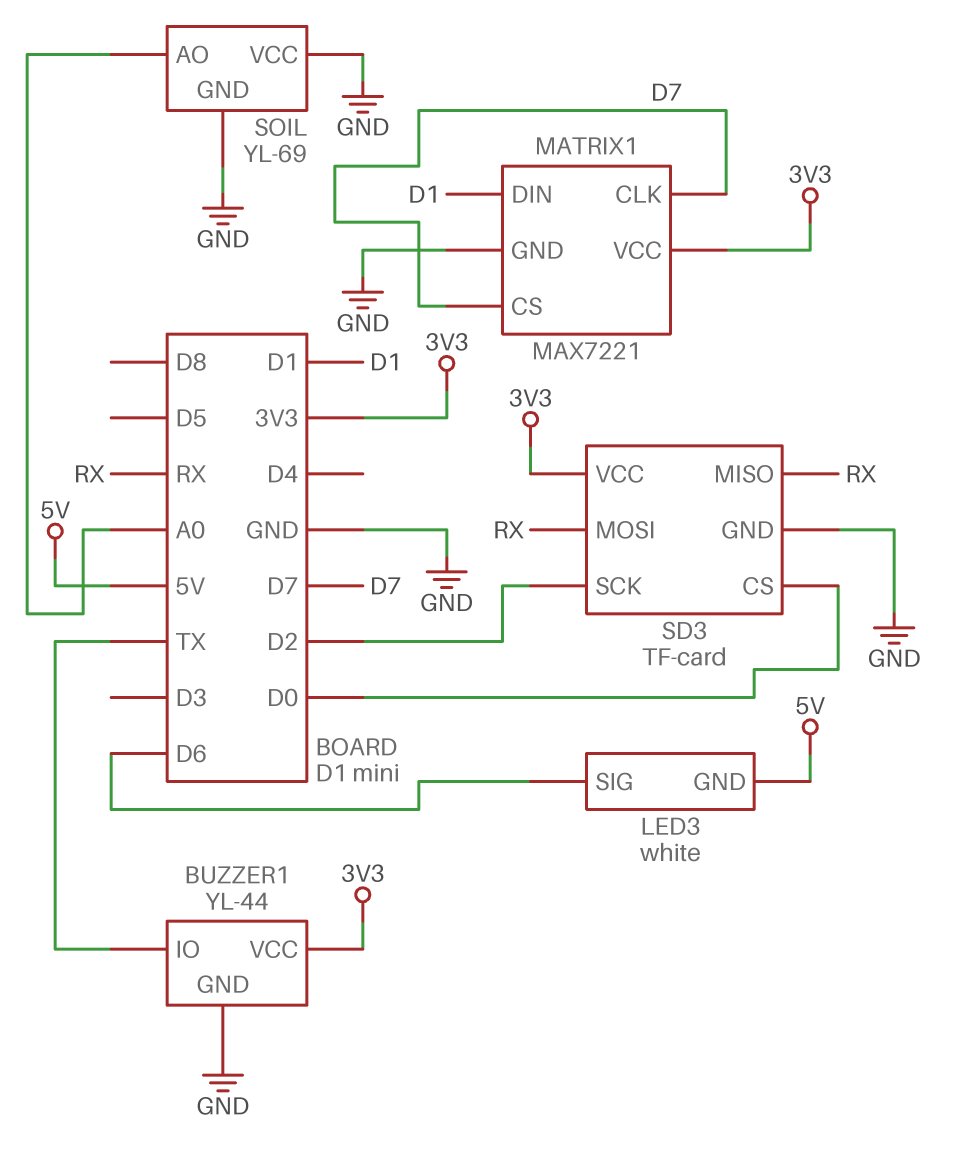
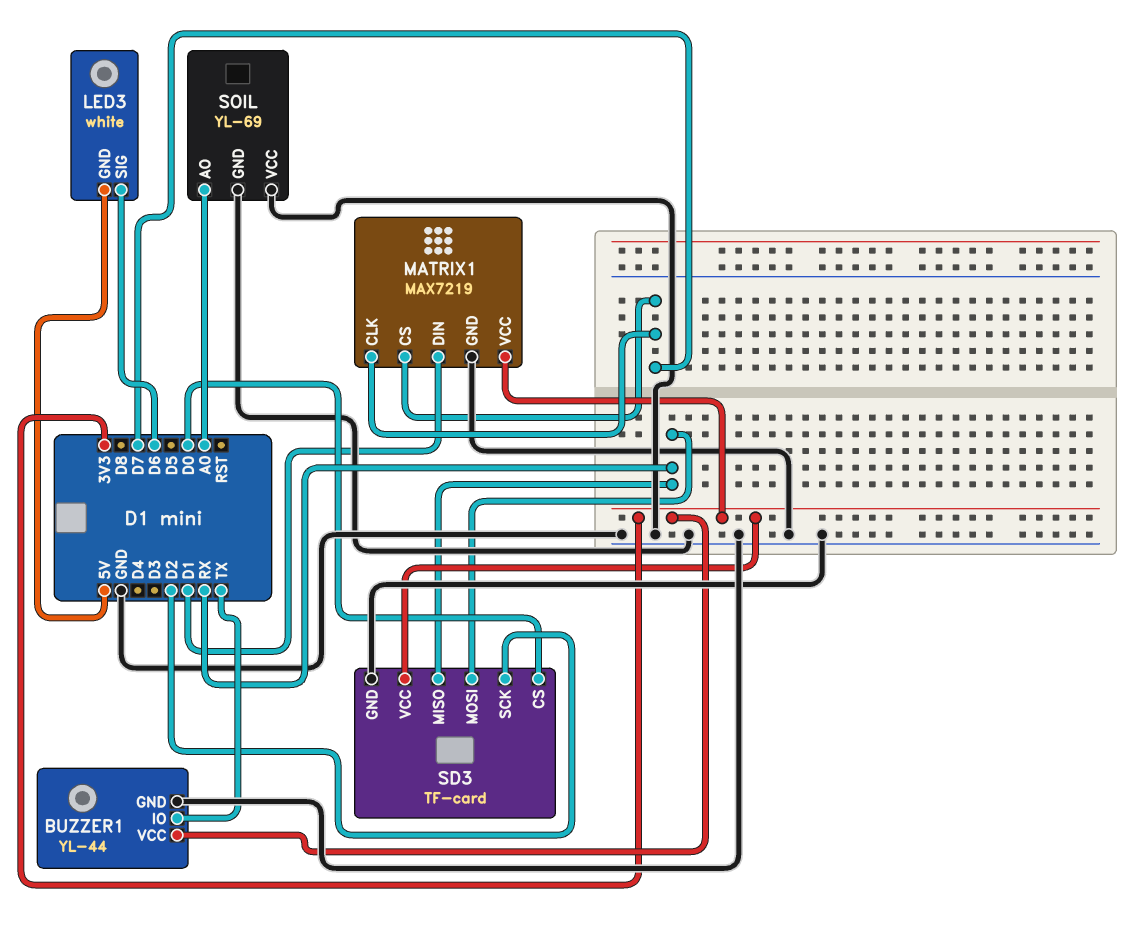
MATRIX1: MAX7221 -> MAX7219

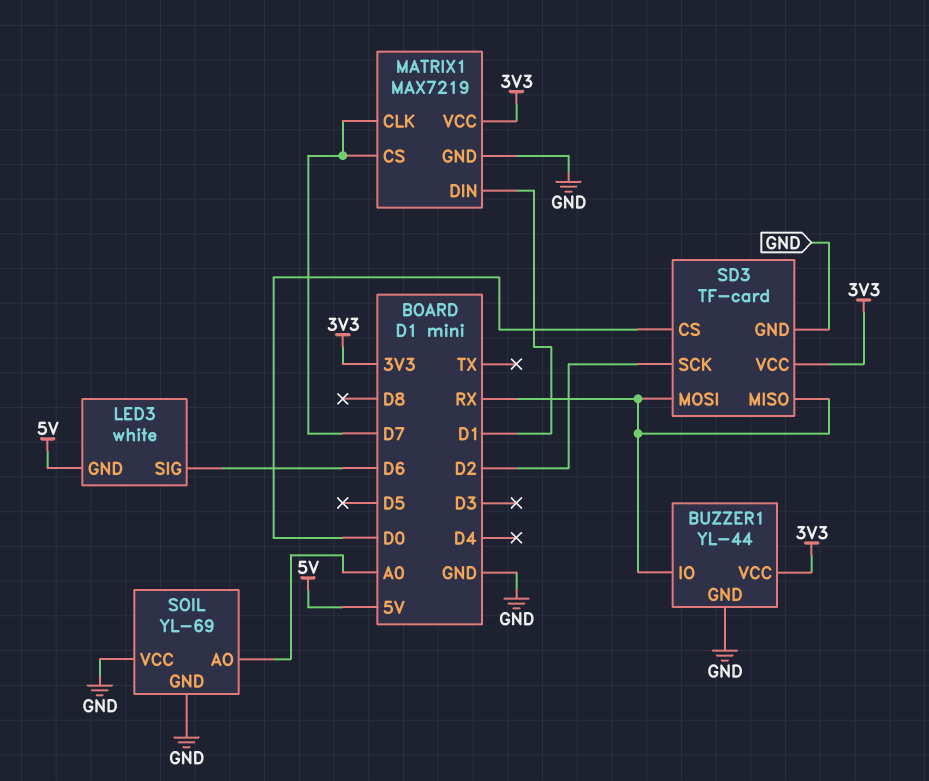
BUZZER1 pin IO: TX -> RX

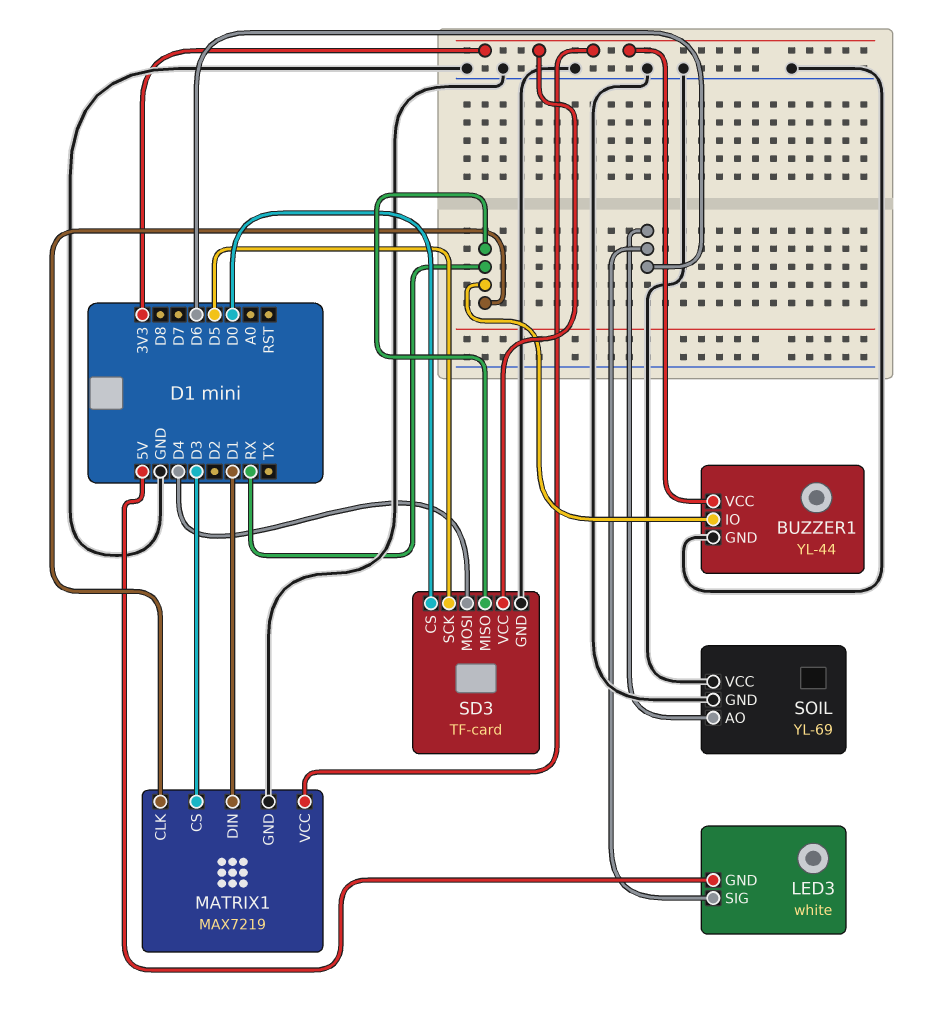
MATRIX1 pin CLK: D7 -> RX
MATRIX1 pin CS: D7 -> D3
SD3 pin MOSI: RX -> D4
SD3 pin SCK: D2 -> D5
SOIL pin AO: A0 -> D6

